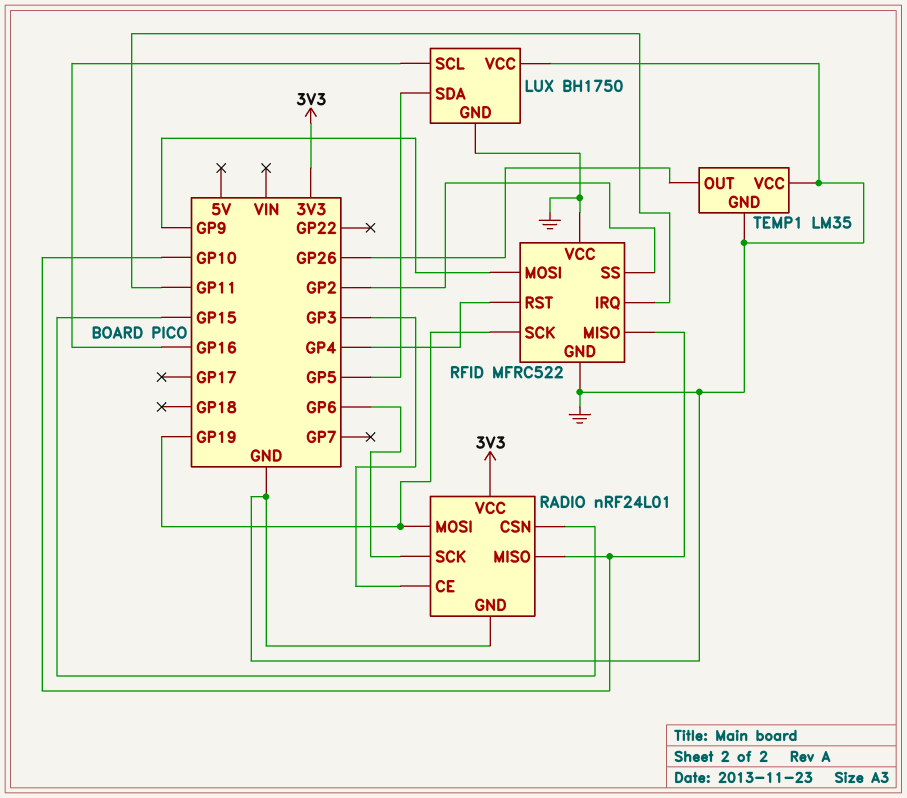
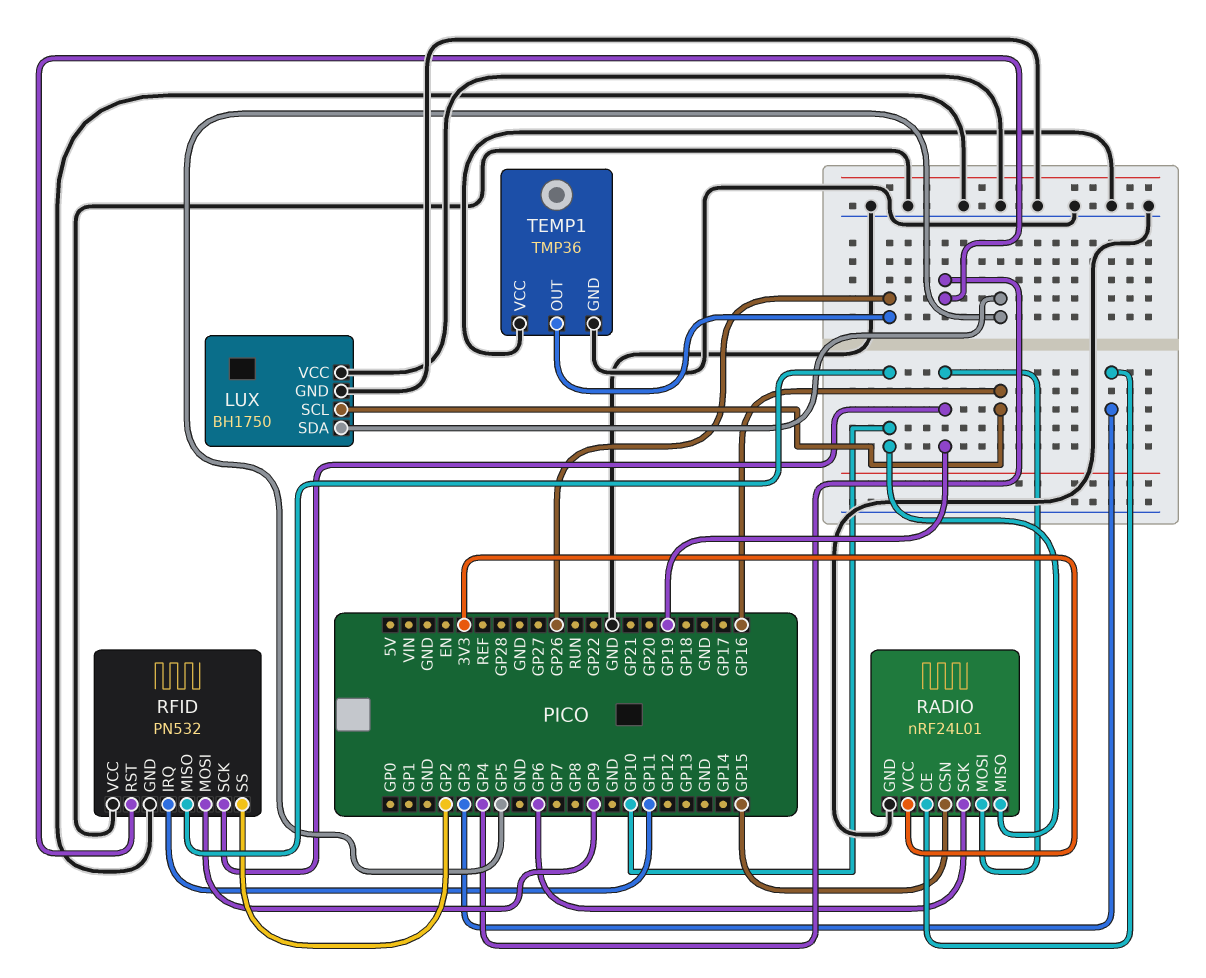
RFID: MFRC522 -> PN532
TEMP1: LM35 -> TMP36

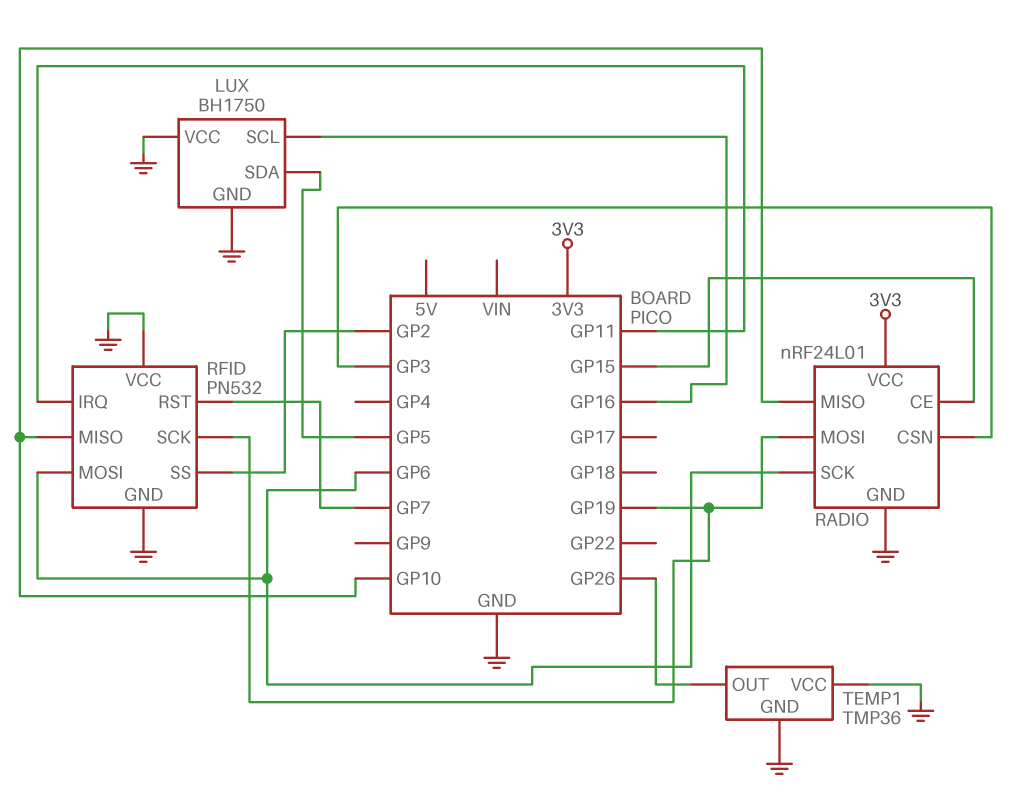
RADIO pin CE: GP3 -> GP15
RADIO pin CSN: GP15 -> GP3
RFID pin MOSI: GP9 -> GP6
RFID pin RST: GP4 -> GP7

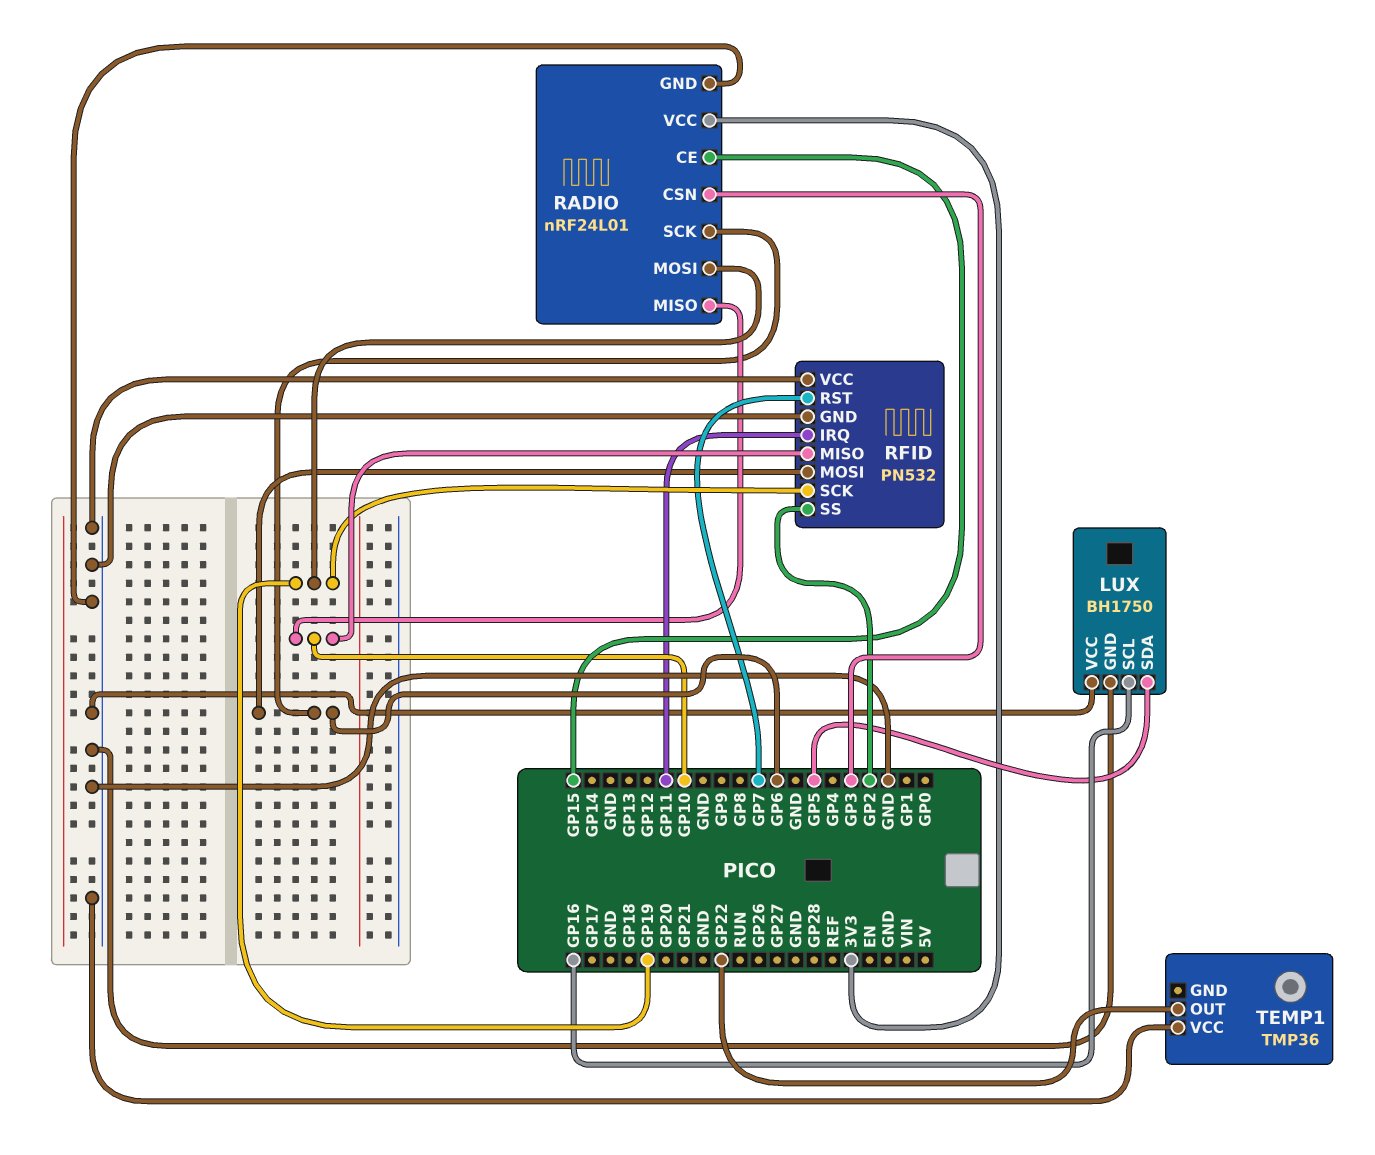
TEMP1 pin GND: GND -> none
TEMP1 pin OUT: GP26 -> GP22

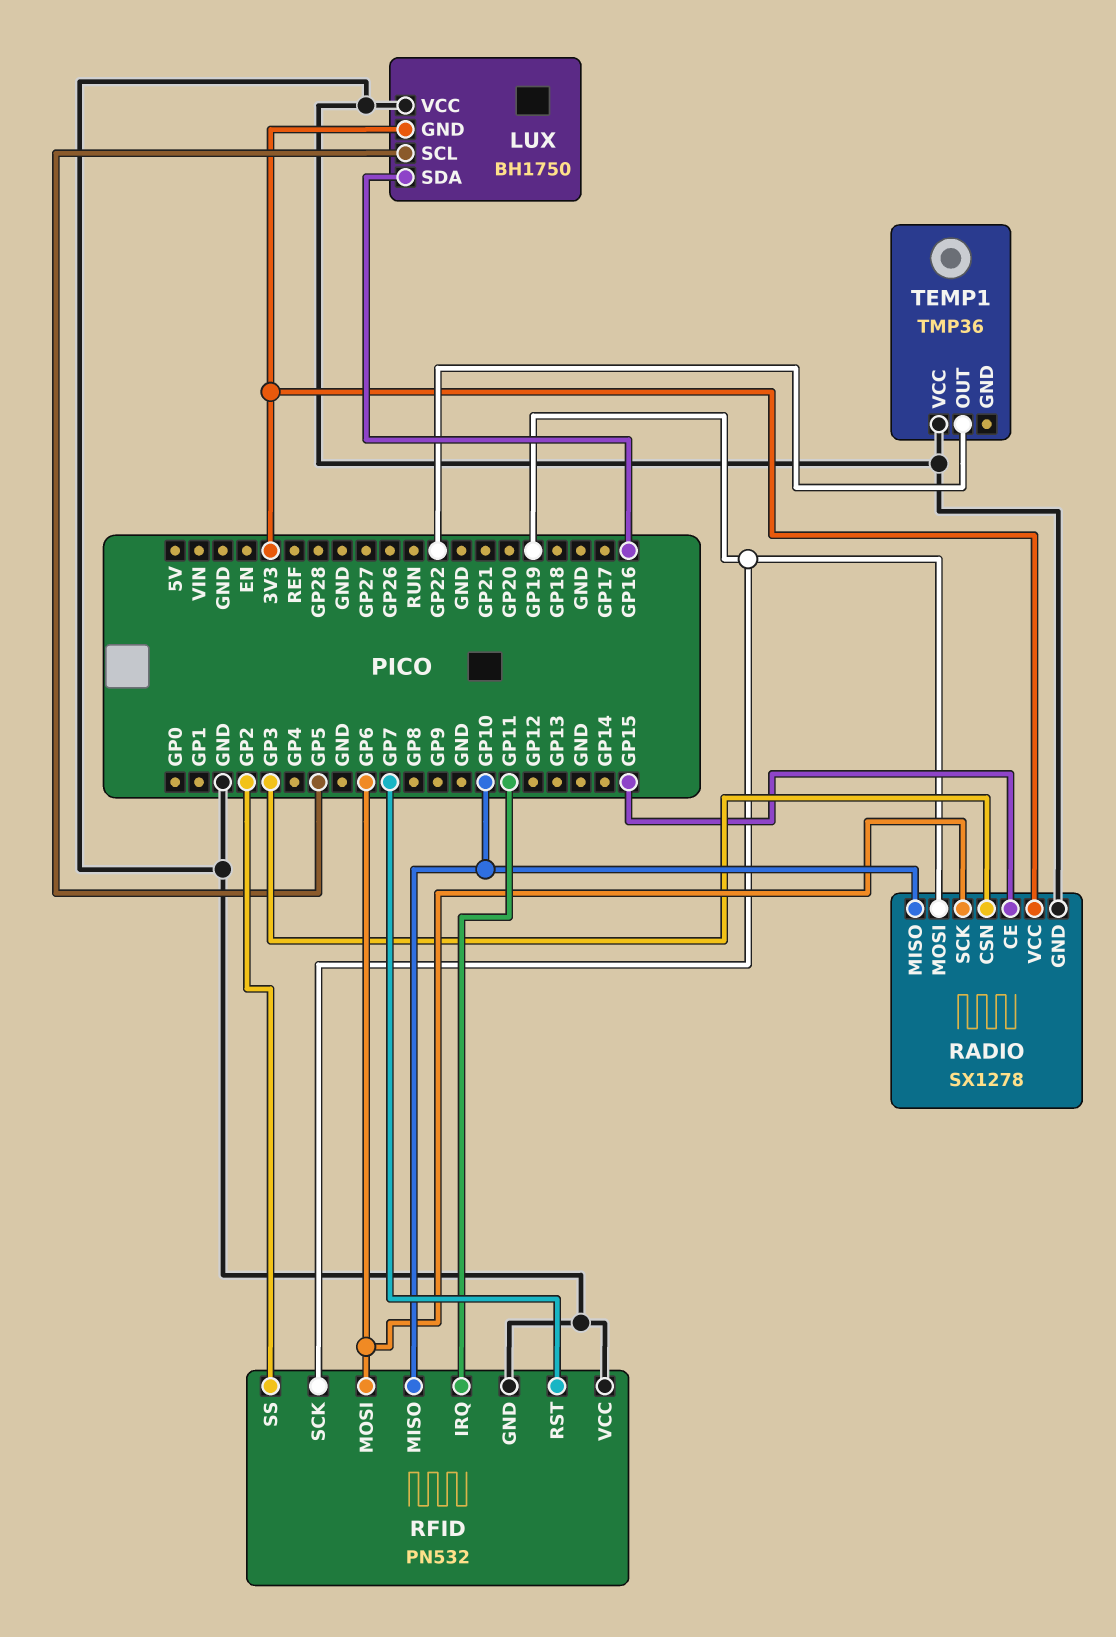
LUX pin GND: GND -> 3V3
LUX pin SCL: GP16 -> GP5
LUX pin SDA: GP5 -> GP16
RADIO: nRF24L01 -> SX1278

